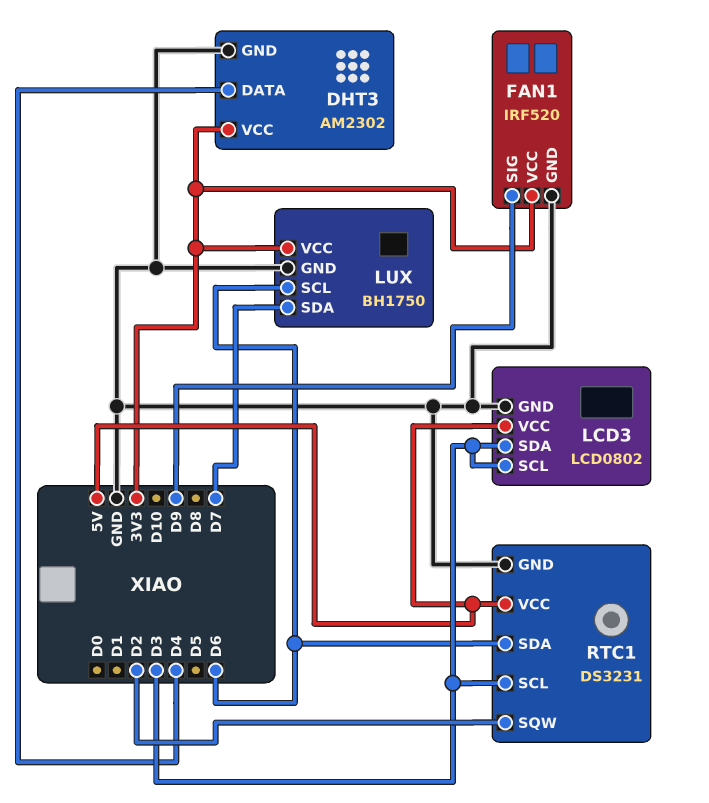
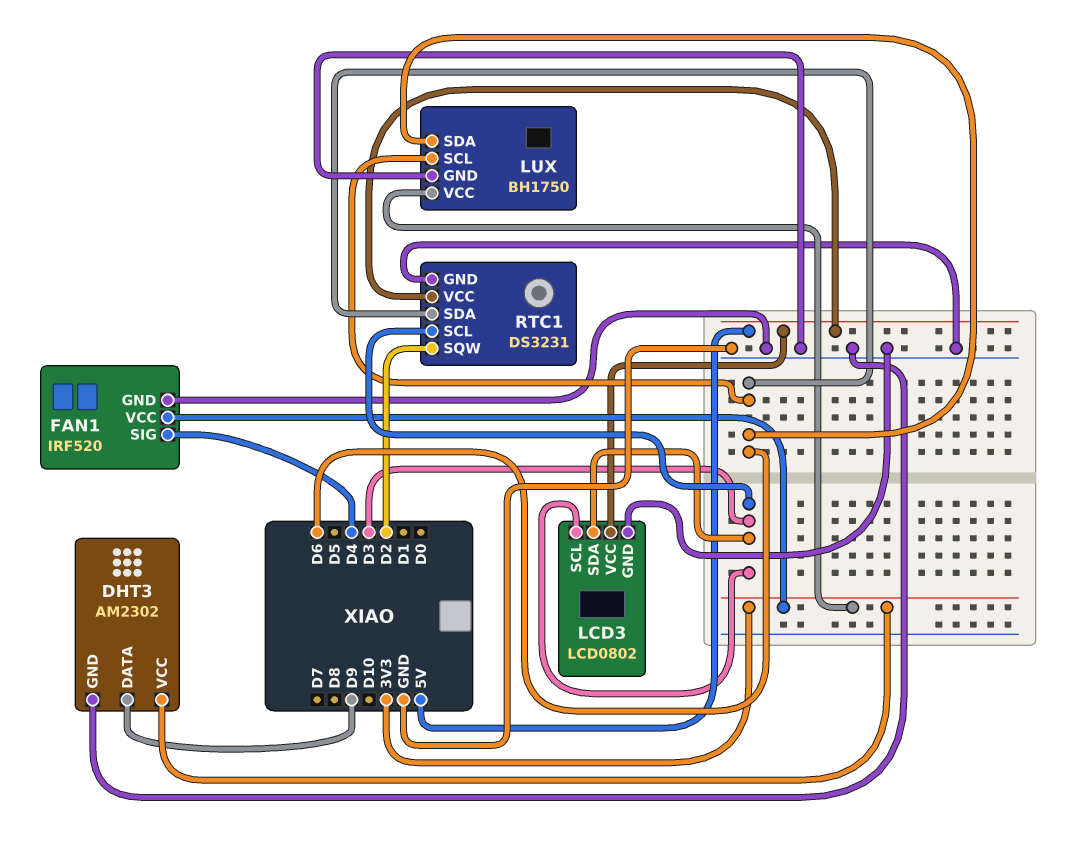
DHT3 pin DATA: D4 -> D9
FAN1 pin SIG: D9 -> D4
LUX pin SDA: D7 -> D6

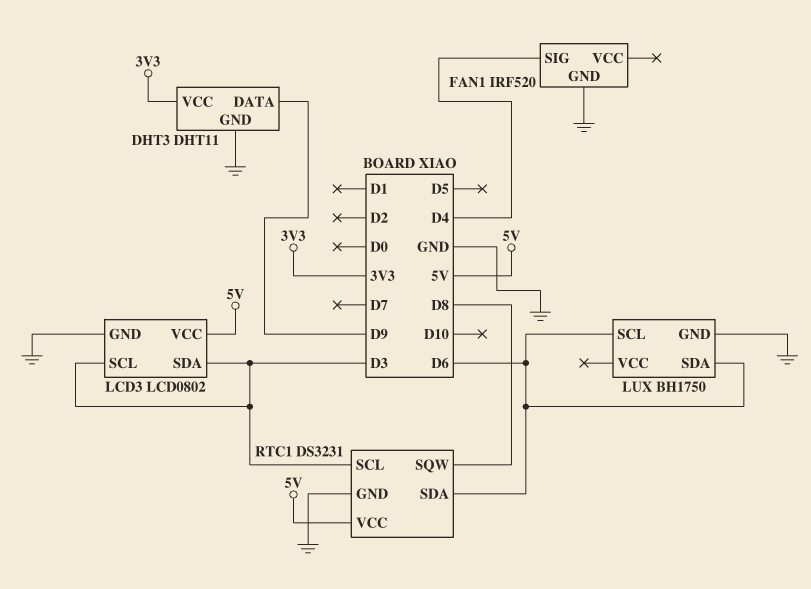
DHT3: AM2302 -> DHT11
FAN1 pin VCC: 3V3 -> none
LUX pin VCC: 3V3 -> none
RTC1 pin SQW: D2 -> D8

